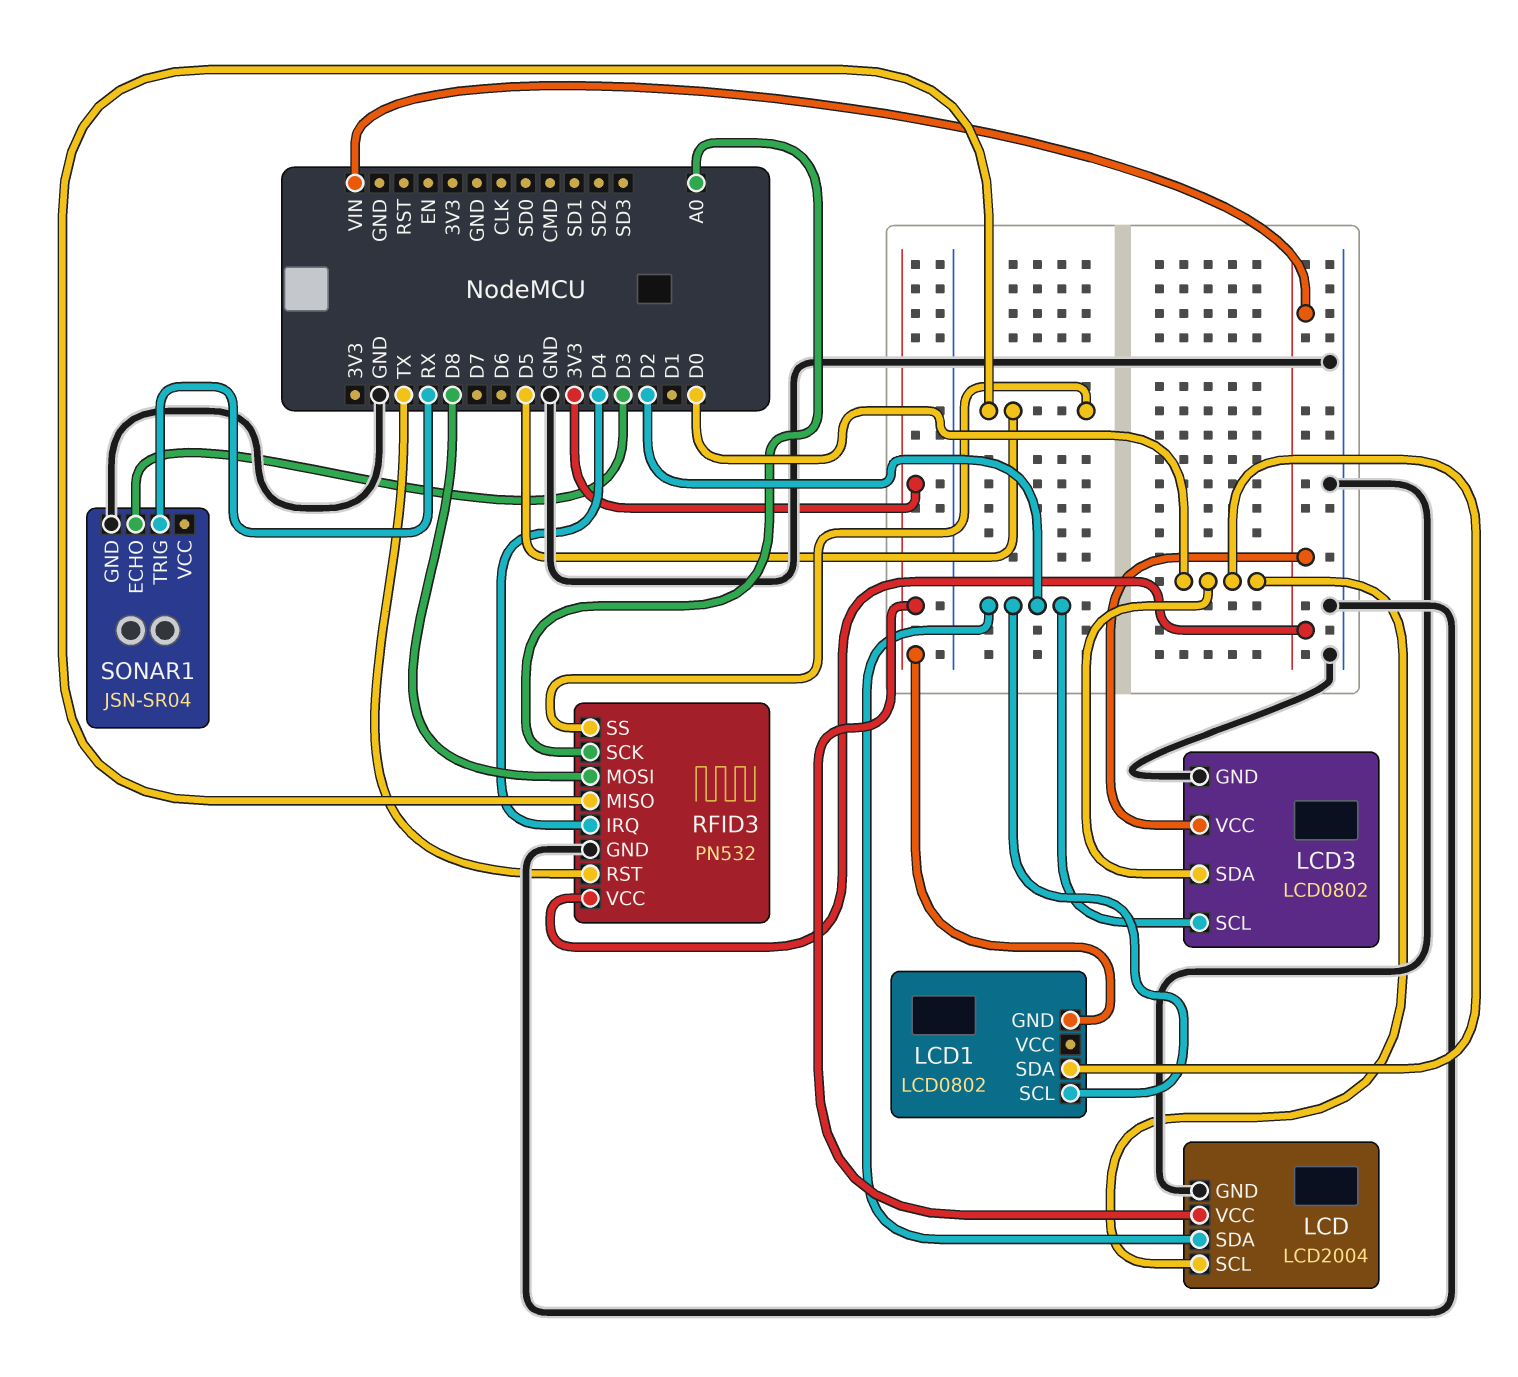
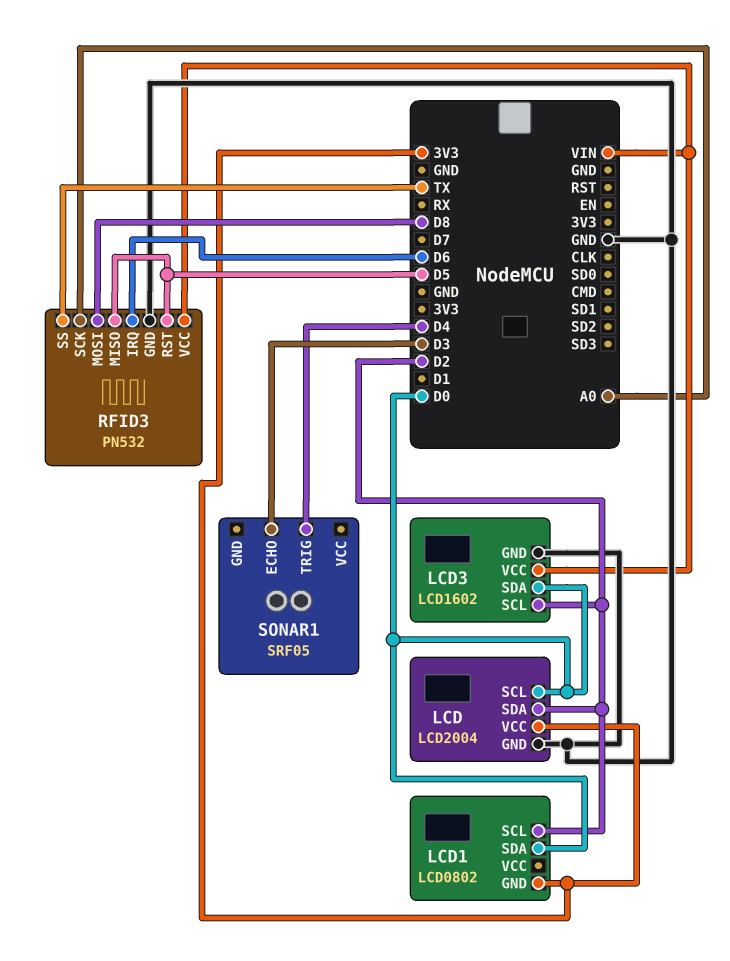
LCD3: LCD0802 -> LCD1602
RFID3 pin IRQ: D4 -> D6
RFID3 pin RST: TX -> D5
RFID3 pin SS: D5 -> TX
SONAR1: JSN-SR04 -> SRF05
SONAR1 pin GND: GND -> none
SONAR1 pin TRIG: RX -> D4

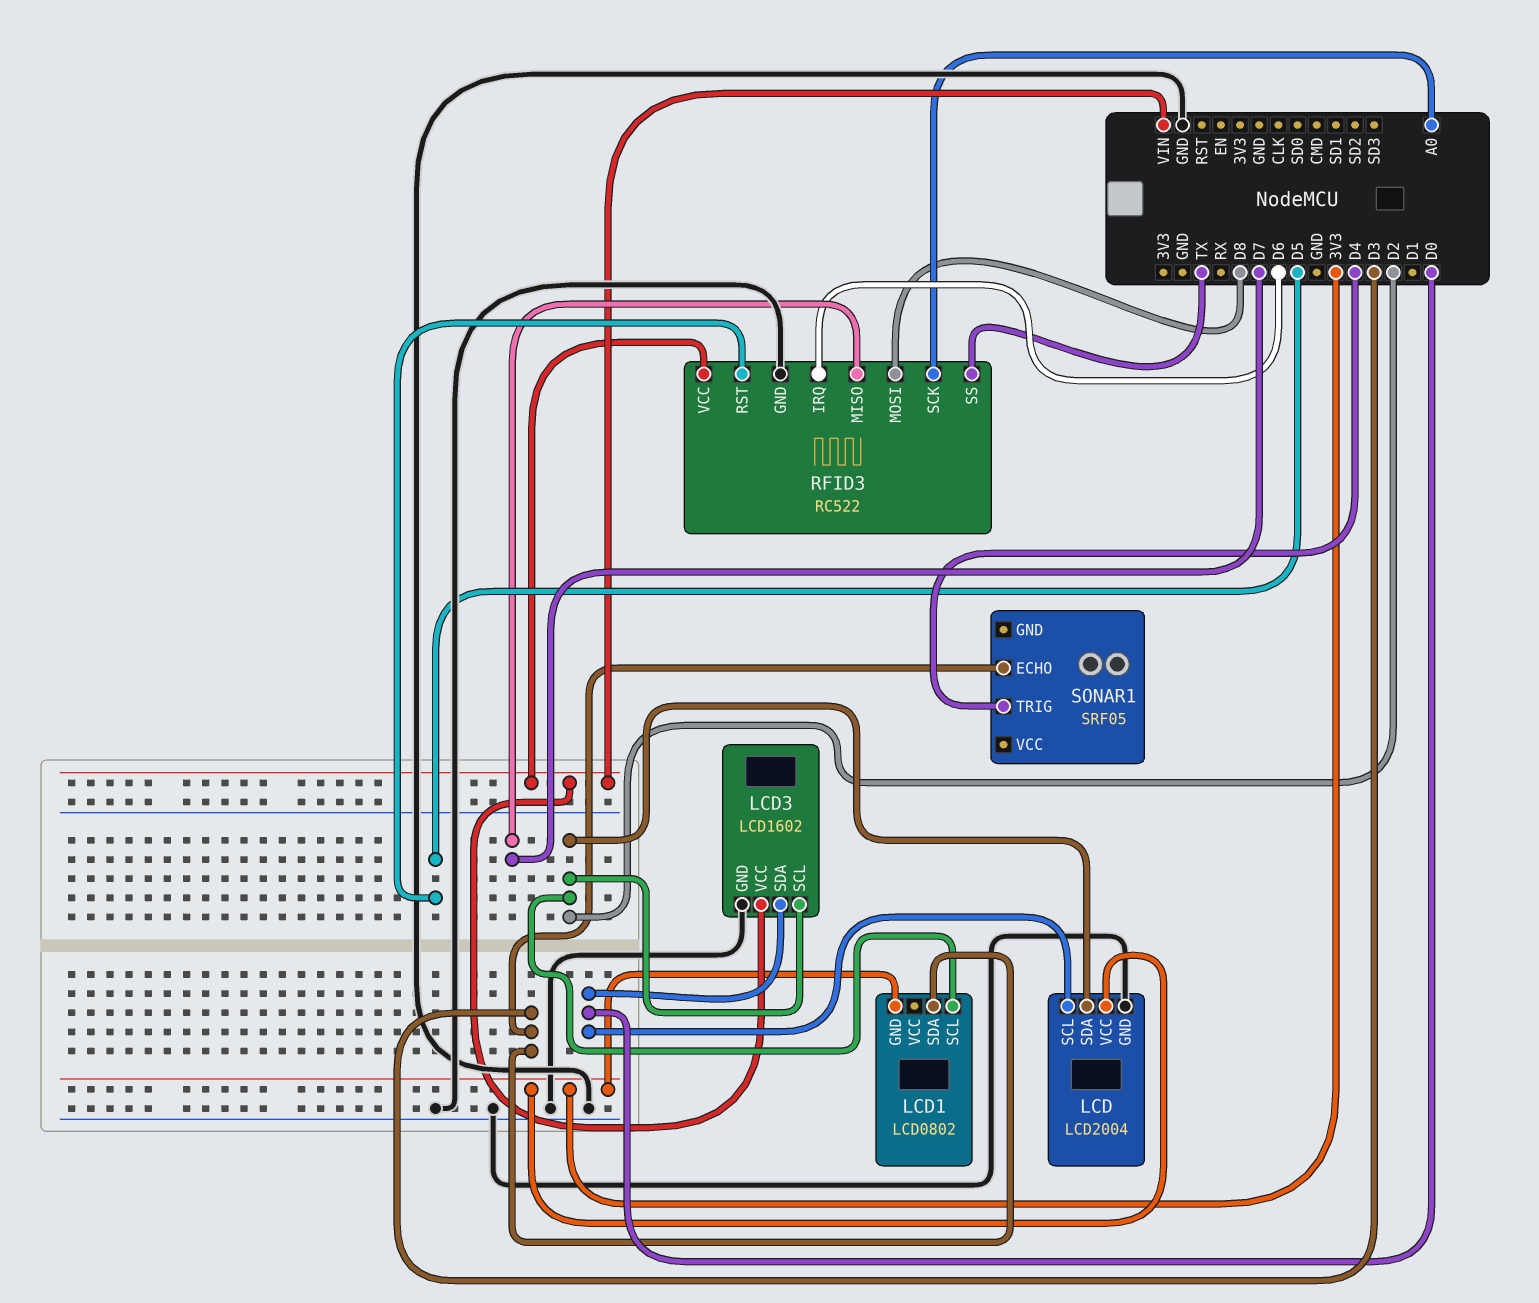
LCD1 pin SDA: D0 -> D3
RFID3: PN532 -> RC522
RFID3 pin MISO: D5 -> D7

